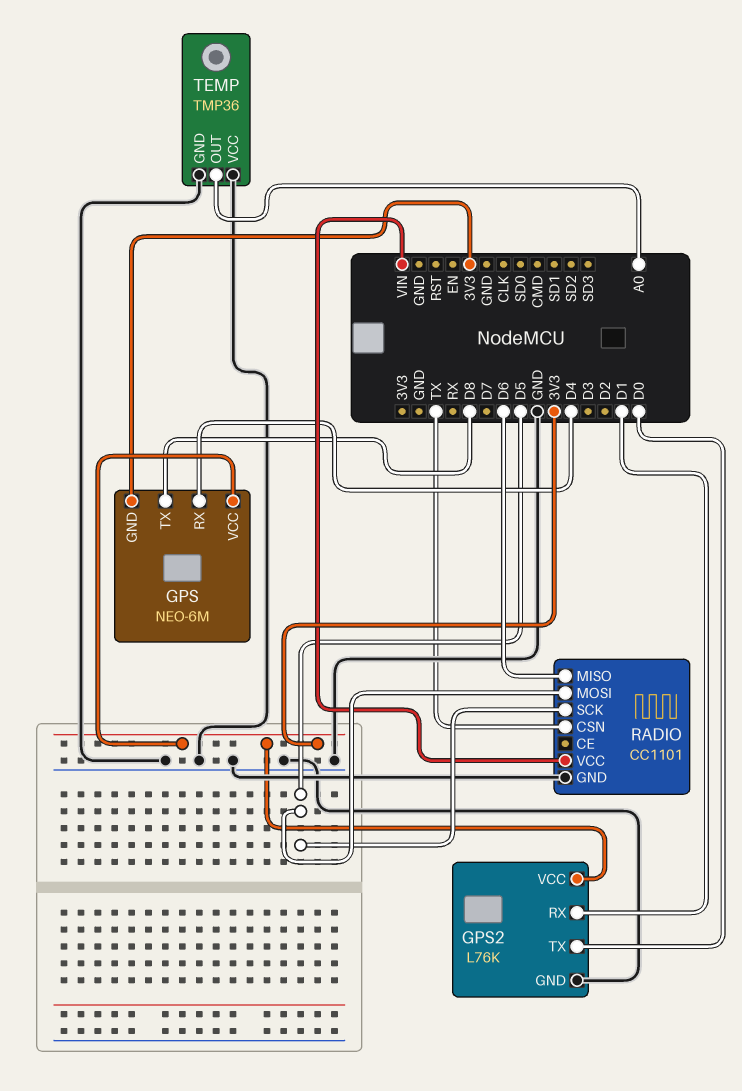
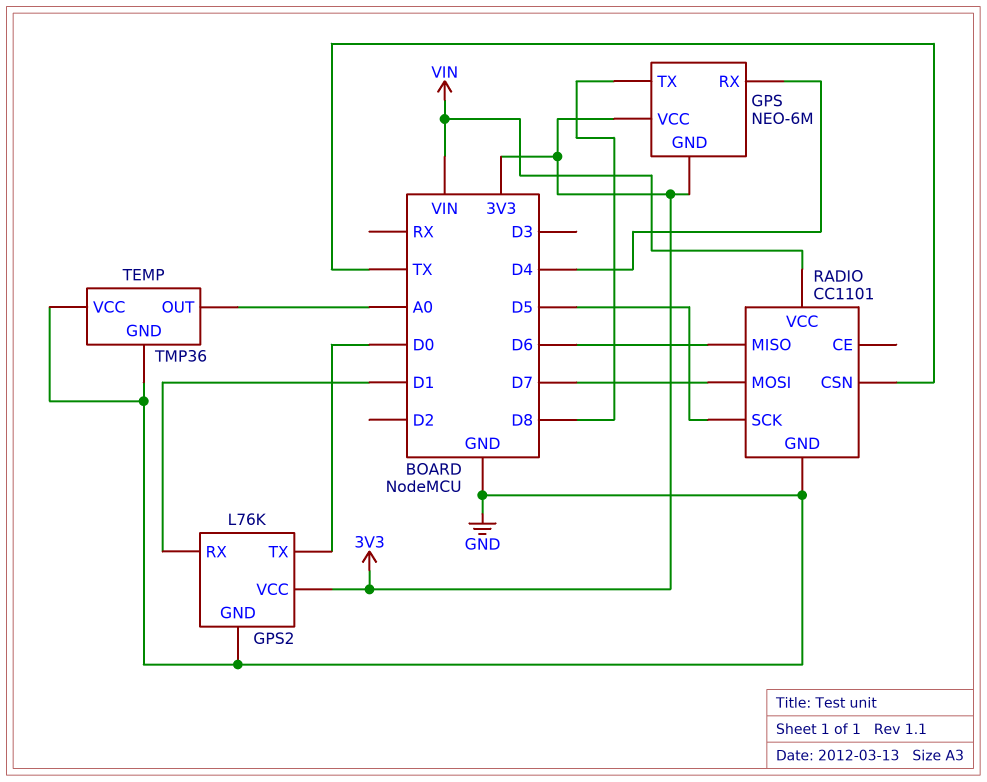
RADIO pin MOSI: D5 -> D7

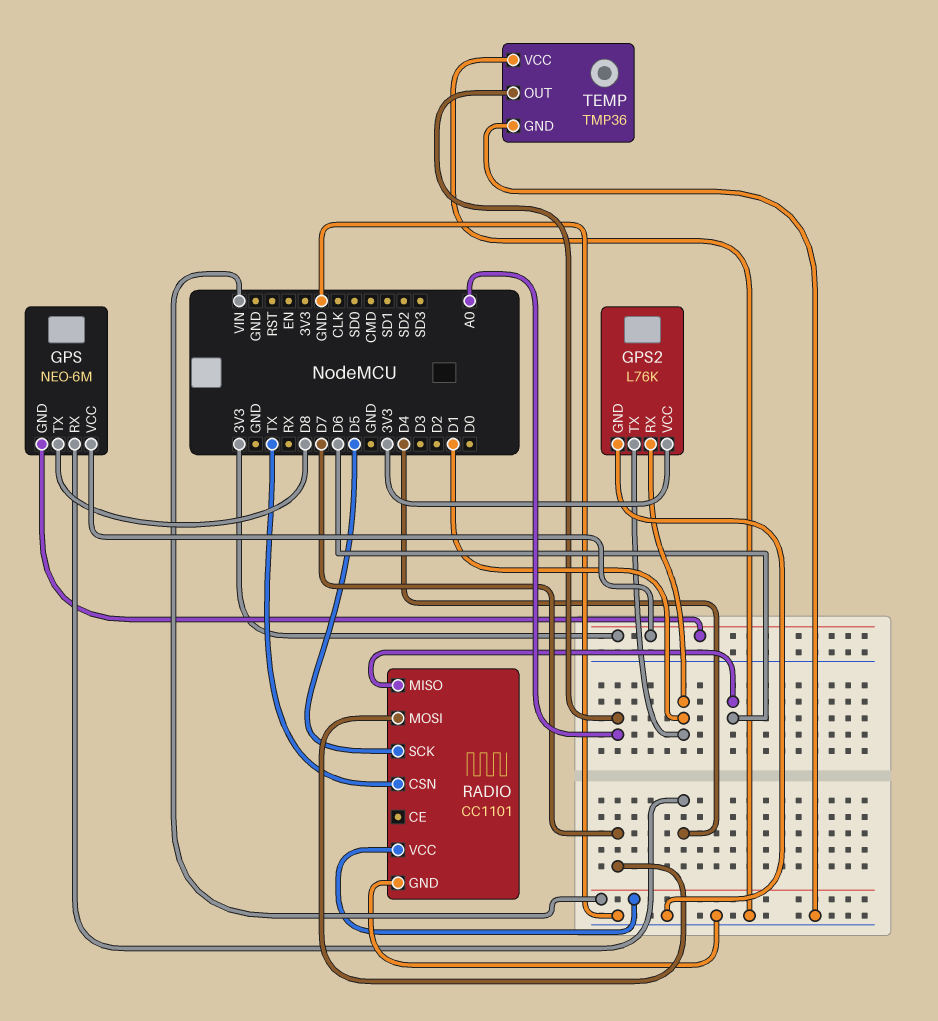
GPS2 pin TX: D0 -> D1

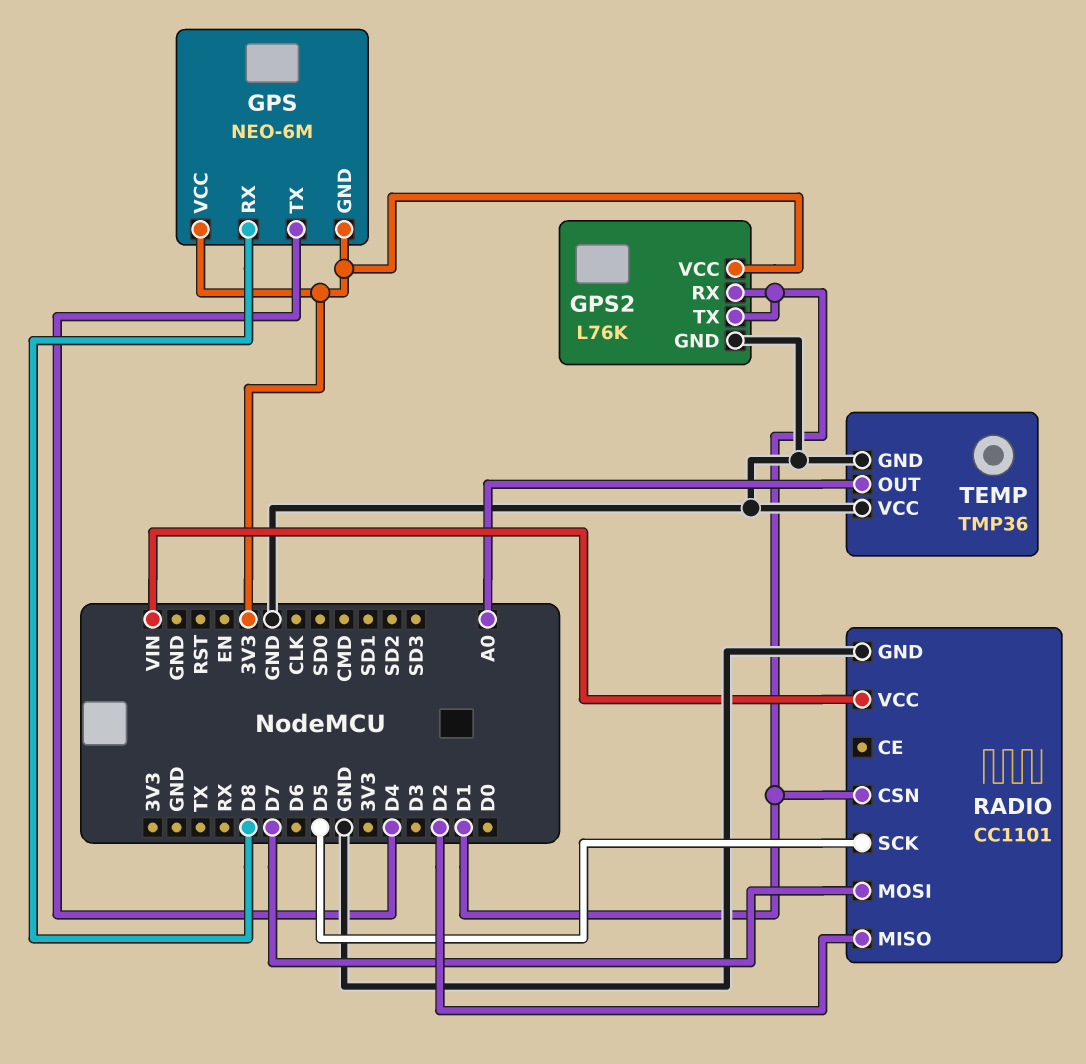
GPS pin RX: D4 -> D8
GPS pin TX: D8 -> D4
RADIO pin CSN: TX -> D1
RADIO pin MISO: D6 -> D2

